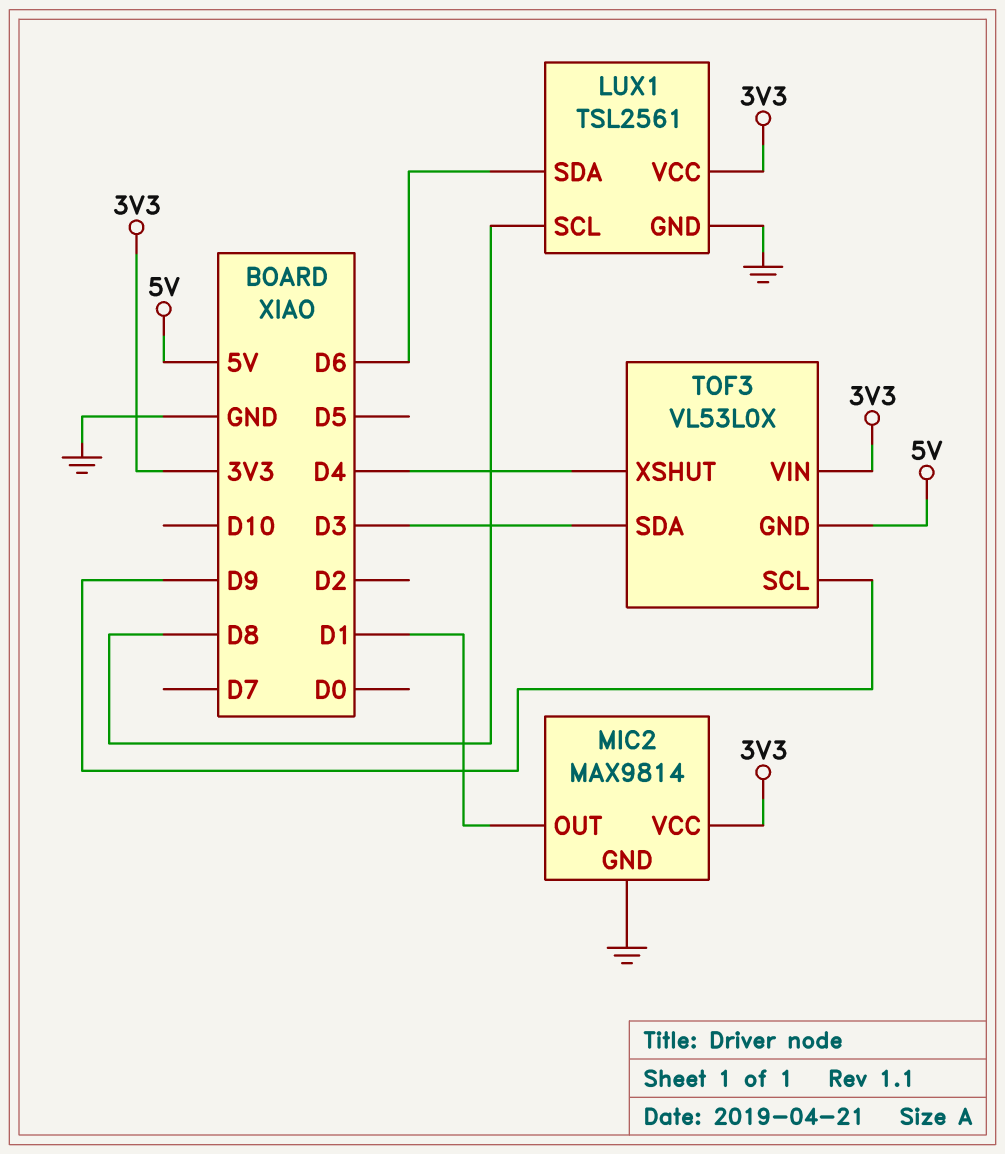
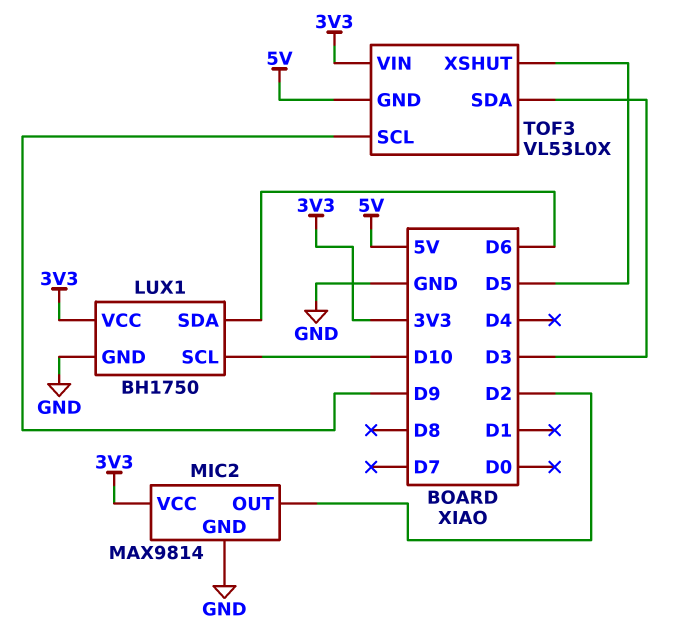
LUX1: TSL2561 -> BH1750
LUX1 pin SCL: D8 -> D10
MIC2 pin OUT: D1 -> D2
TOF3 pin XSHUT: D4 -> D5

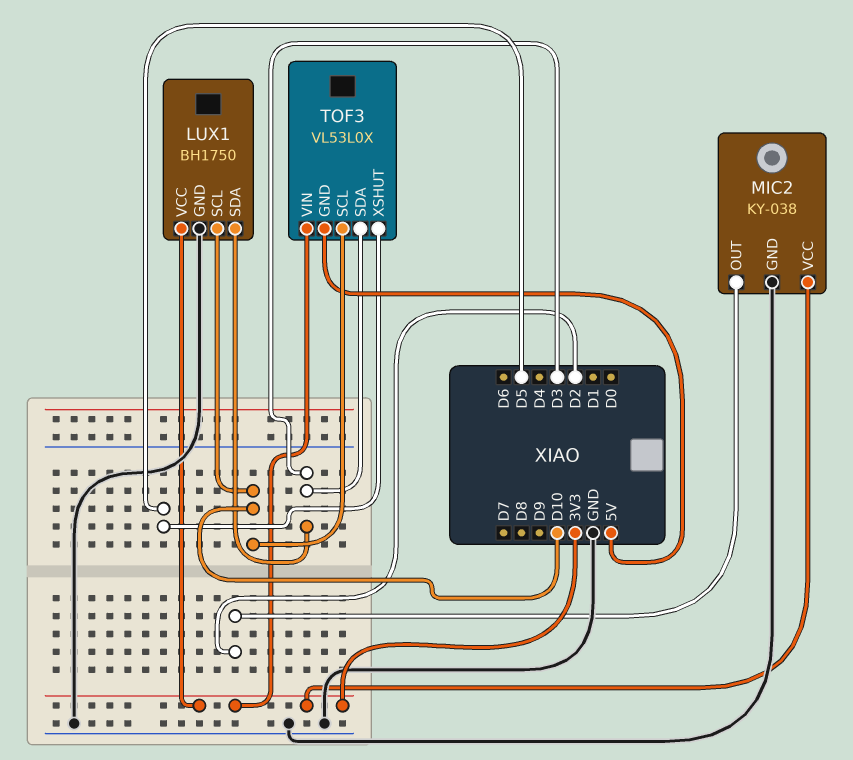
LUX1 pin SDA: D6 -> D3
MIC2: MAX9814 -> KY-038
TOF3 pin SCL: D9 -> D10

